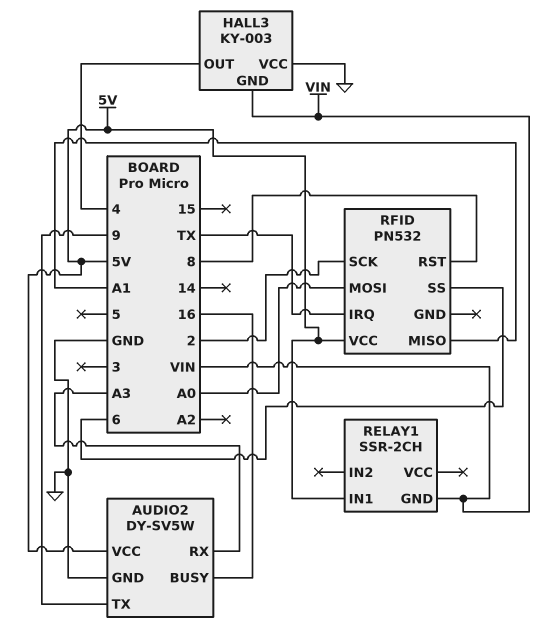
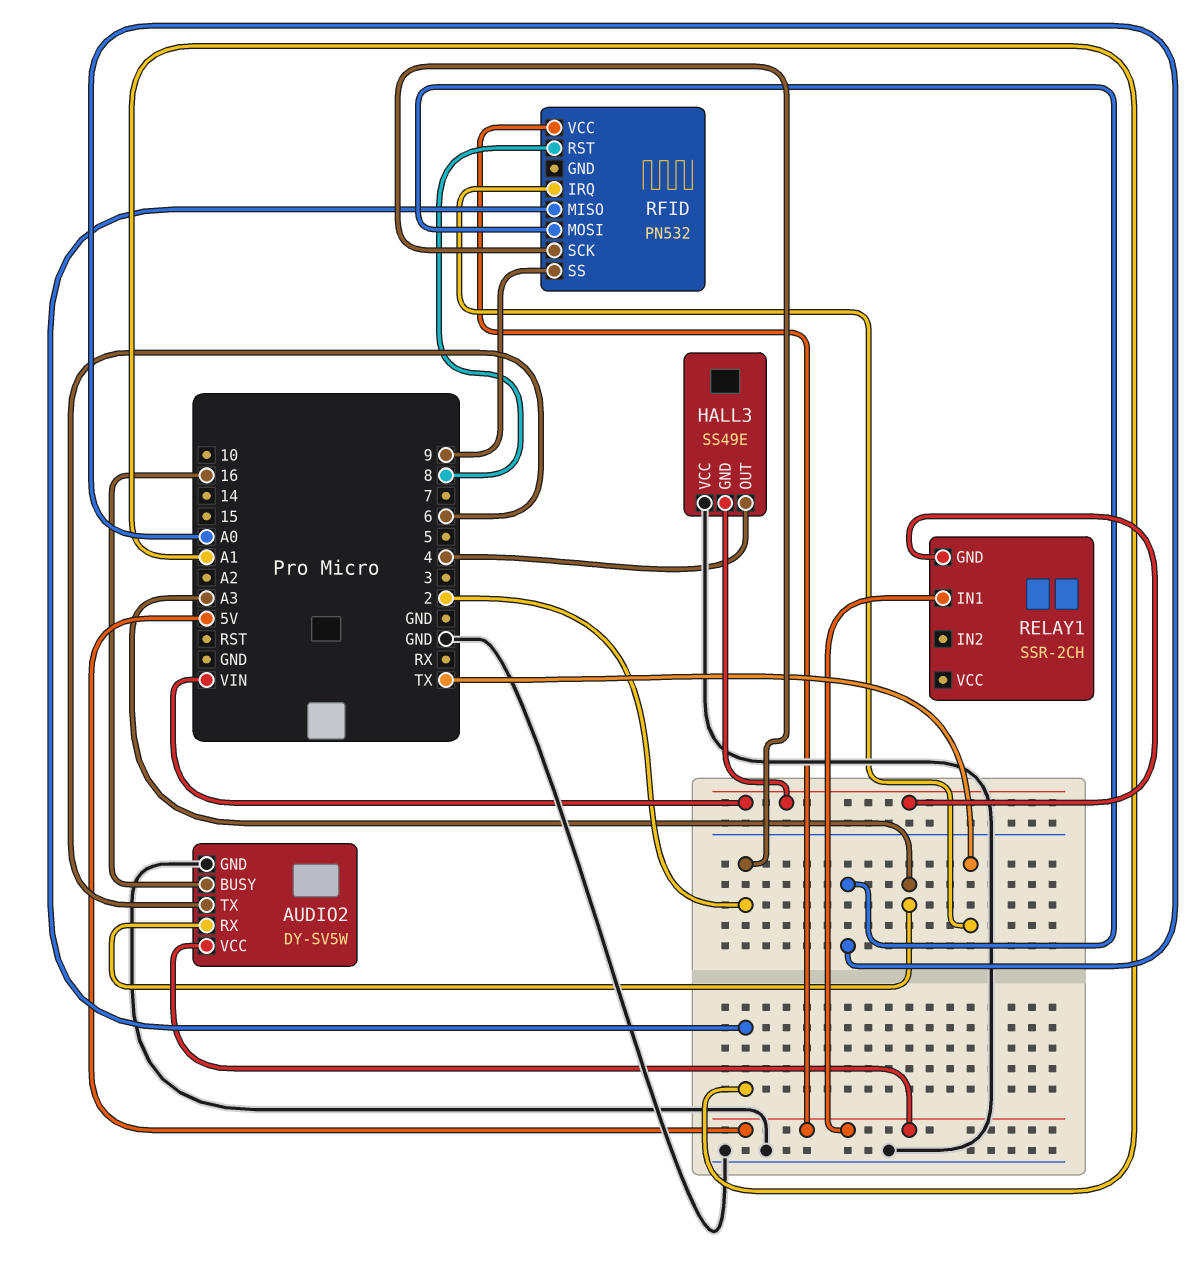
AUDIO2 pin TX: 9 -> 6
HALL3: KY-003 -> SS49E
RFID pin SS: 6 -> 9

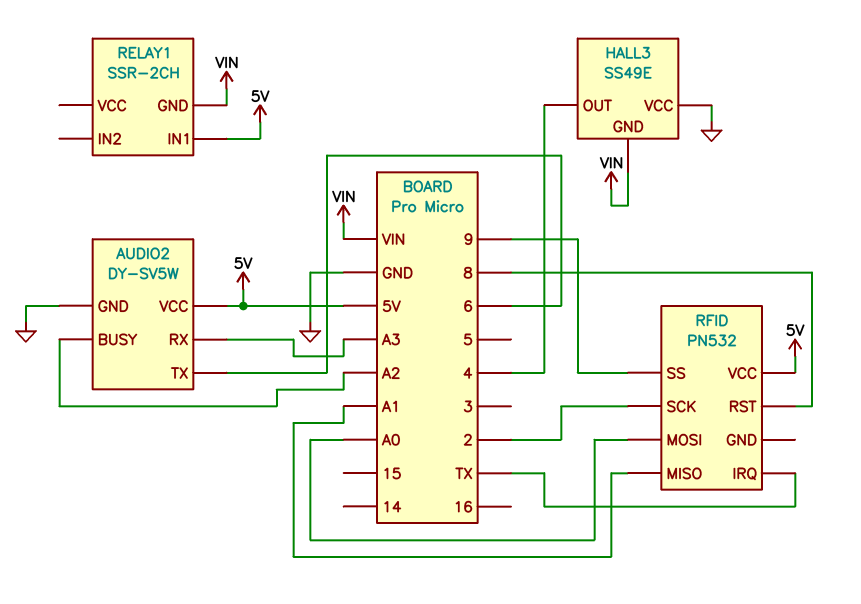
AUDIO2 pin BUSY: 16 -> A2

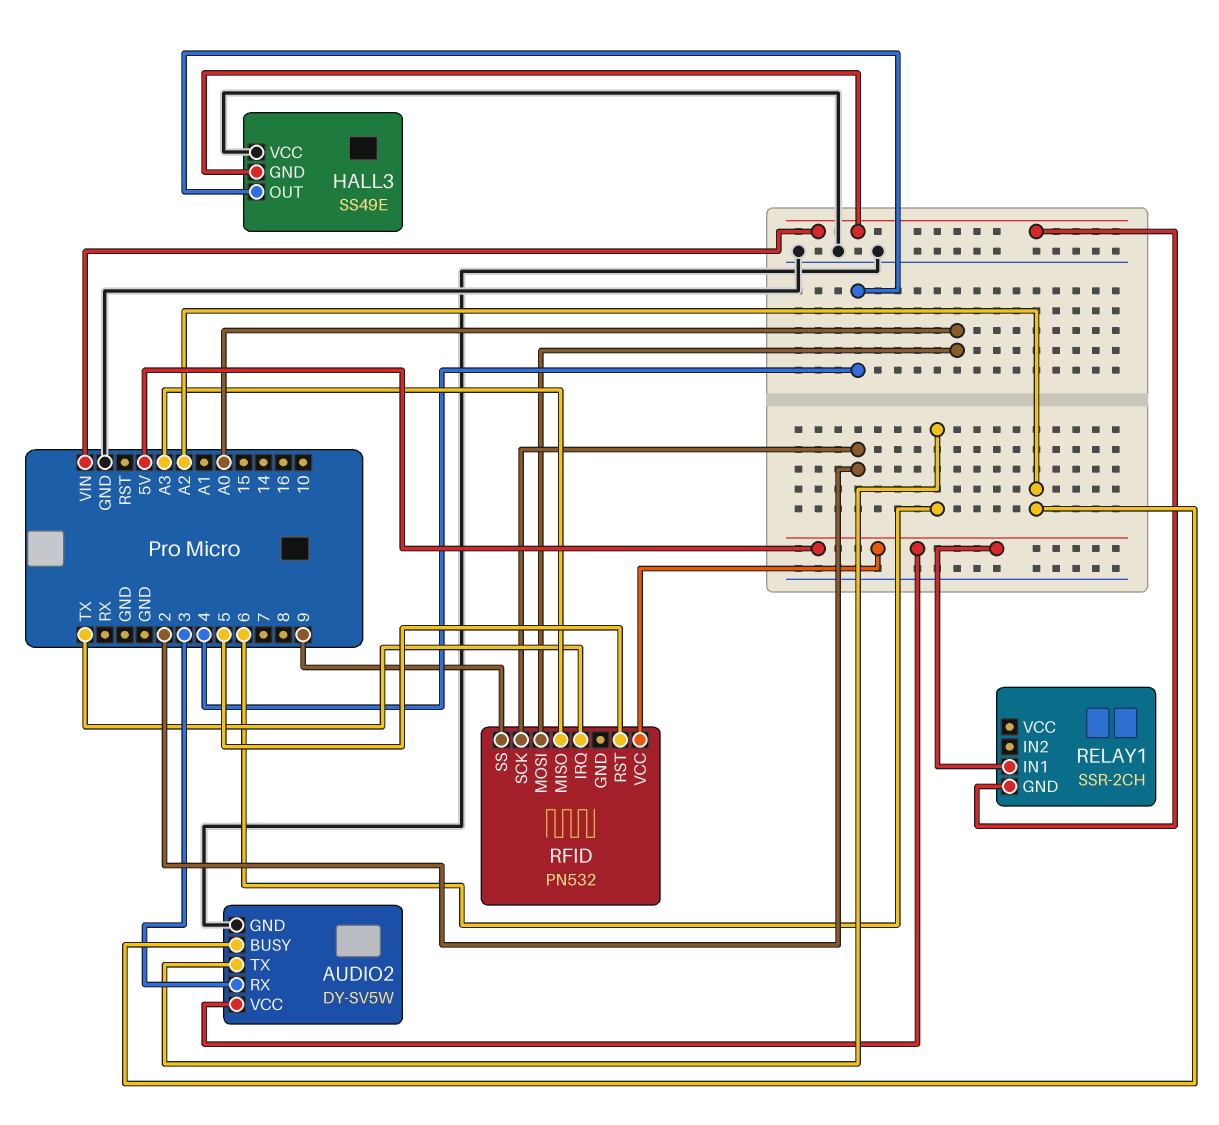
AUDIO2 pin RX: A3 -> 3
RFID pin MISO: A1 -> A3
RFID pin RST: 8 -> 5

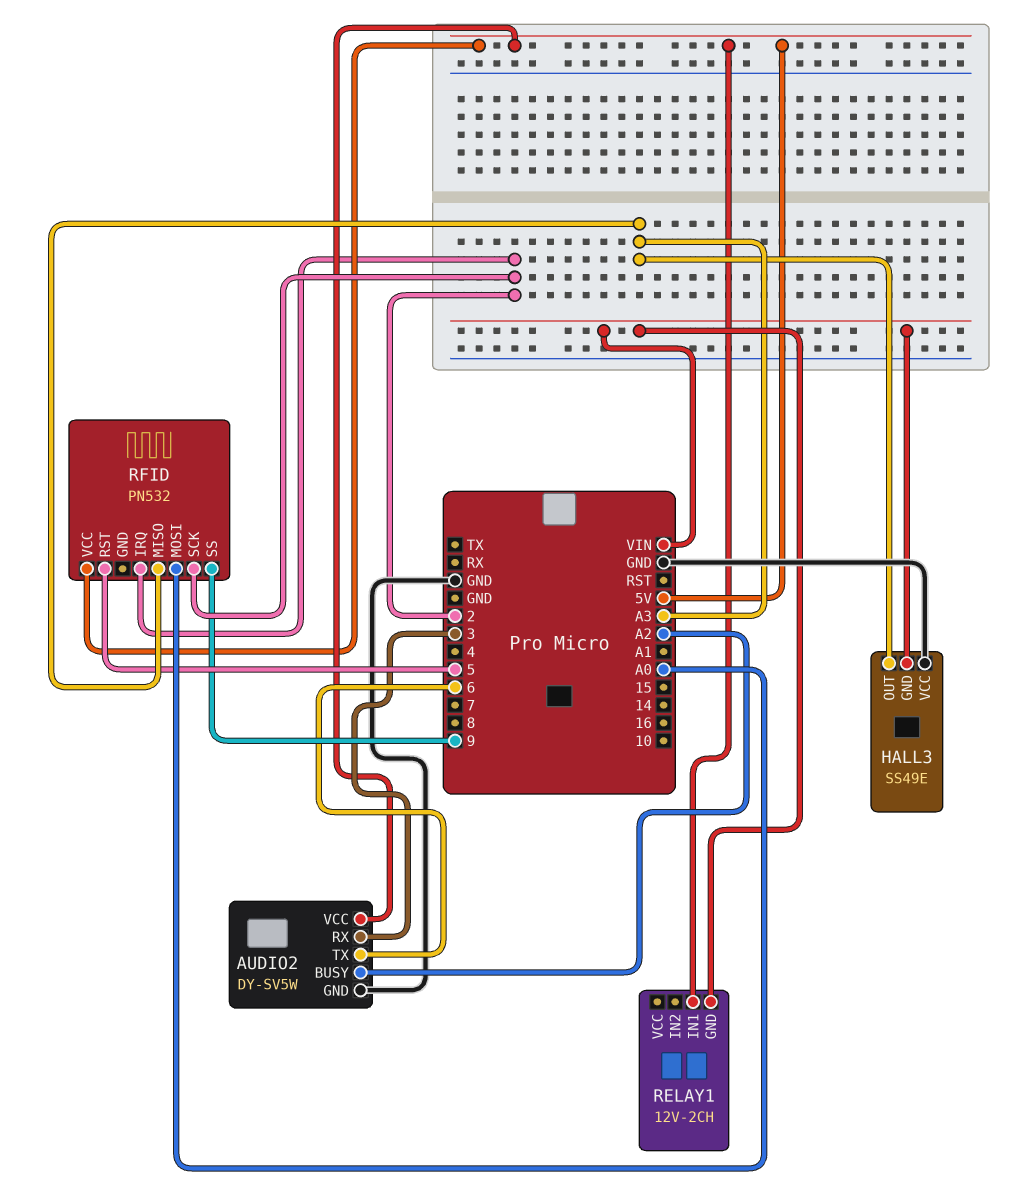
HALL3 pin OUT: 4 -> A3
RELAY1: SSR-2CH -> 12V-2CH
RFID pin IRQ: TX -> 2

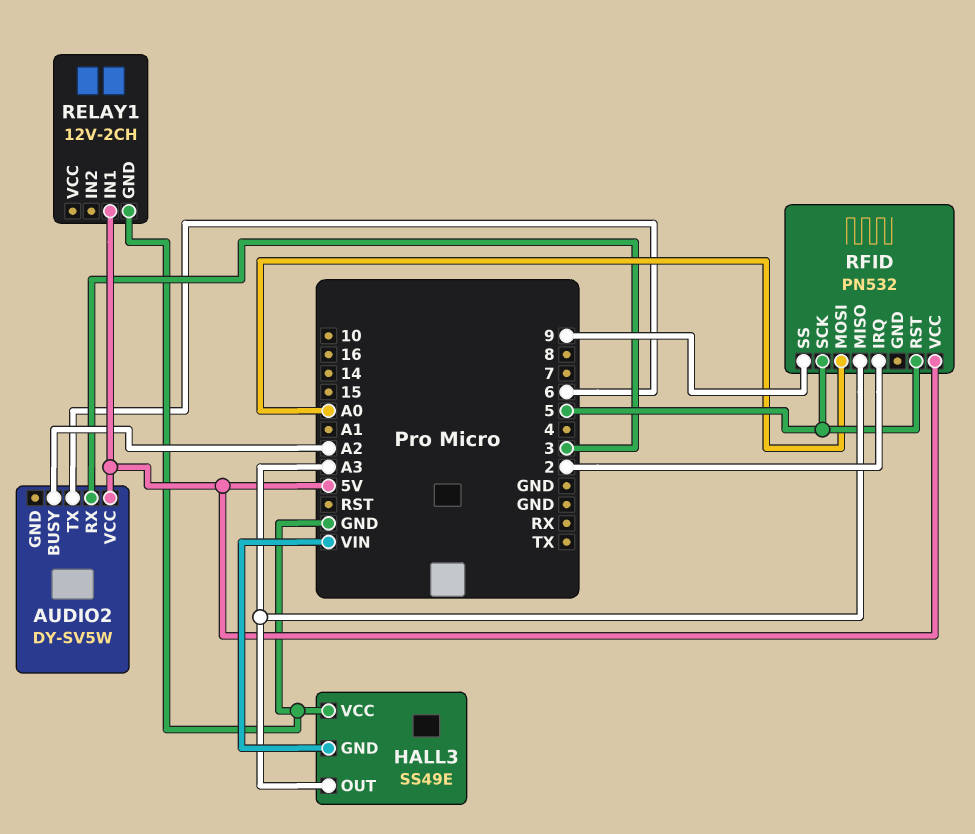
AUDIO2 pin GND: GND -> none
RELAY1 pin GND: VIN -> GND
RFID pin SCK: 2 -> 5

